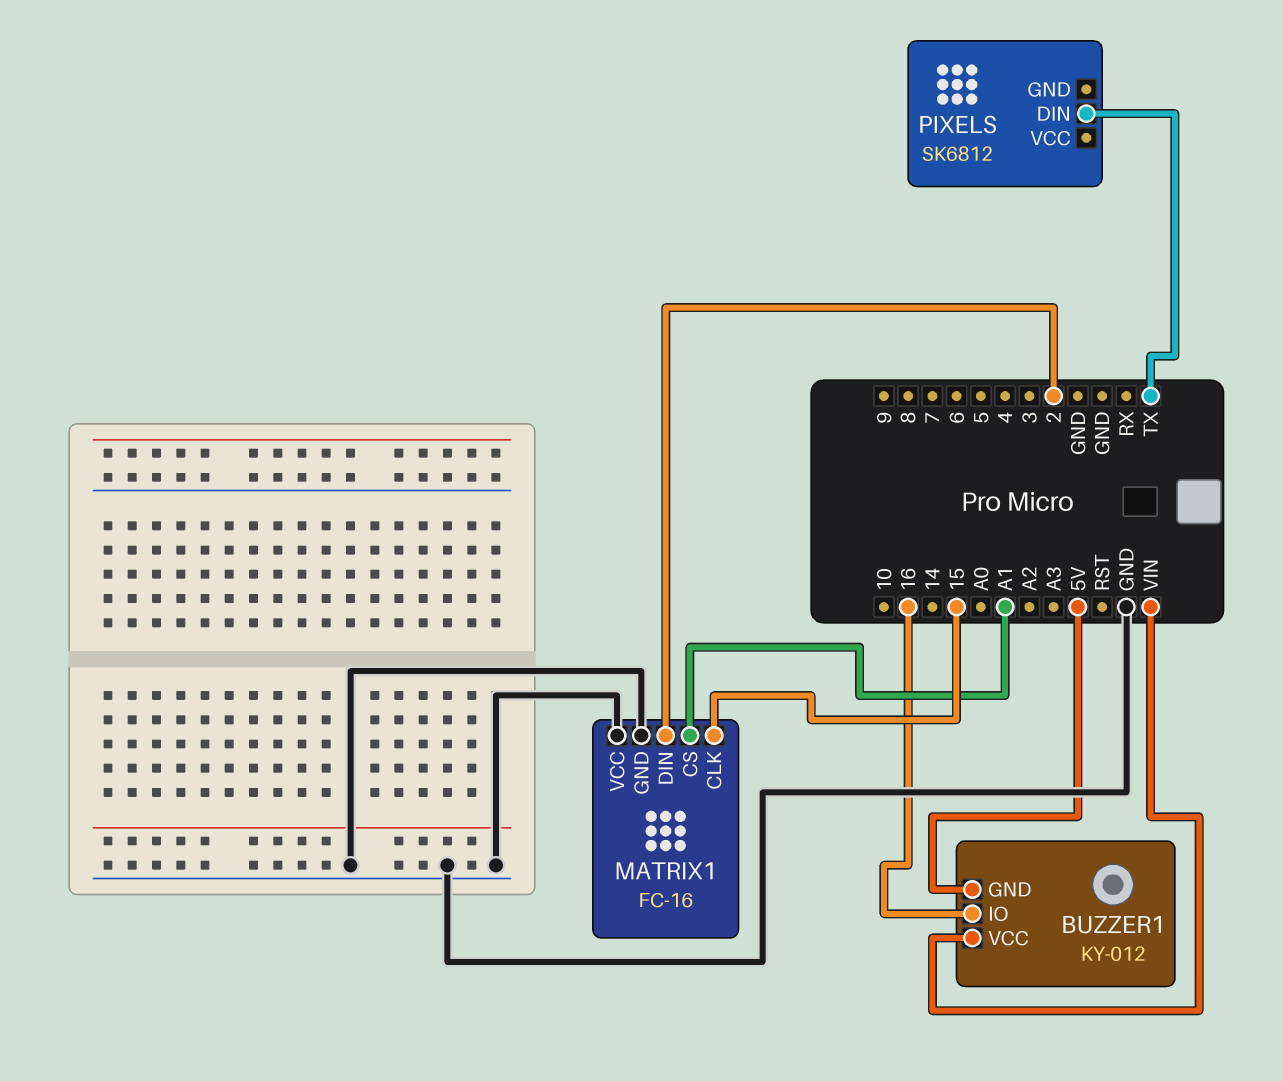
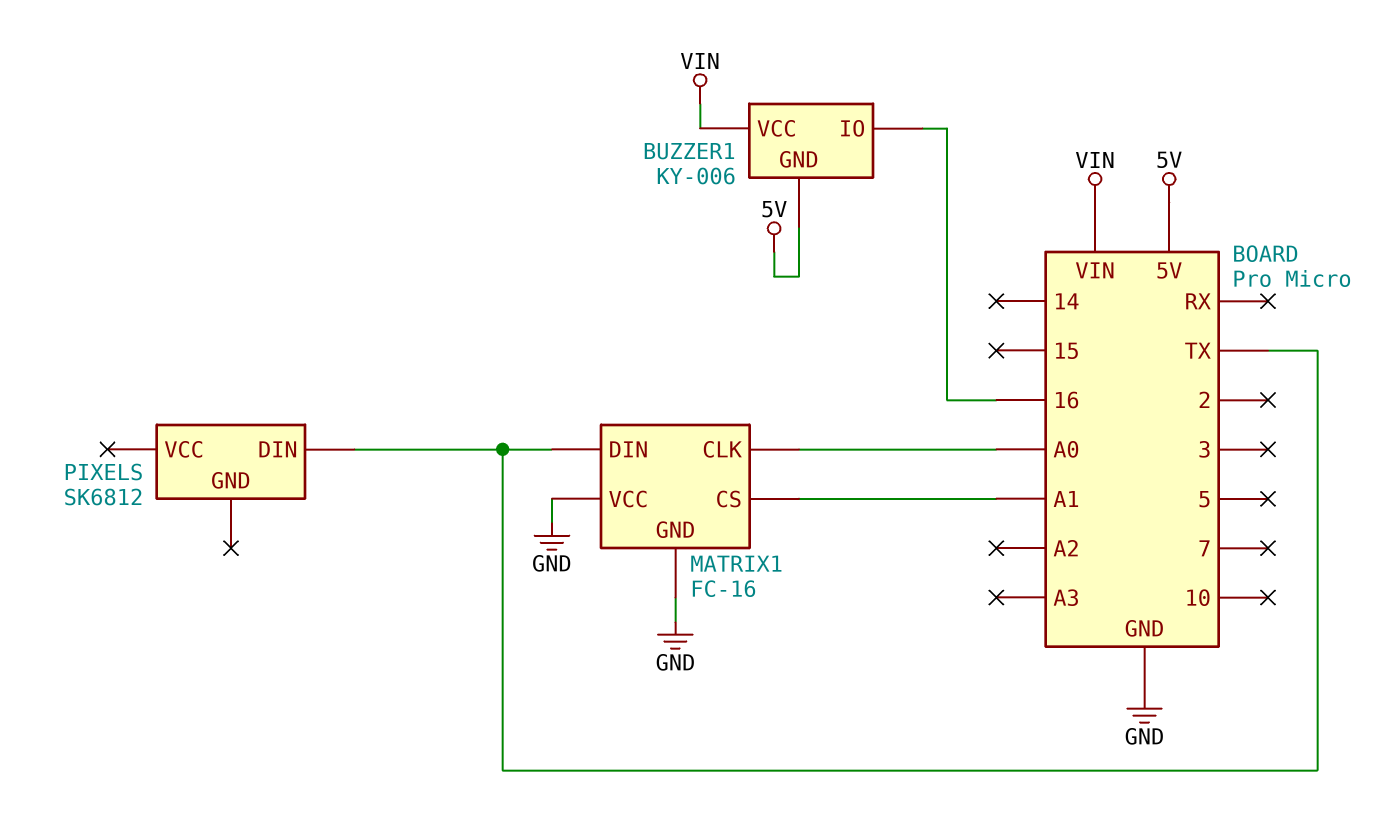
BUZZER1: KY-012 -> KY-006
MATRIX1 pin CLK: 15 -> A0
MATRIX1 pin DIN: 2 -> TX

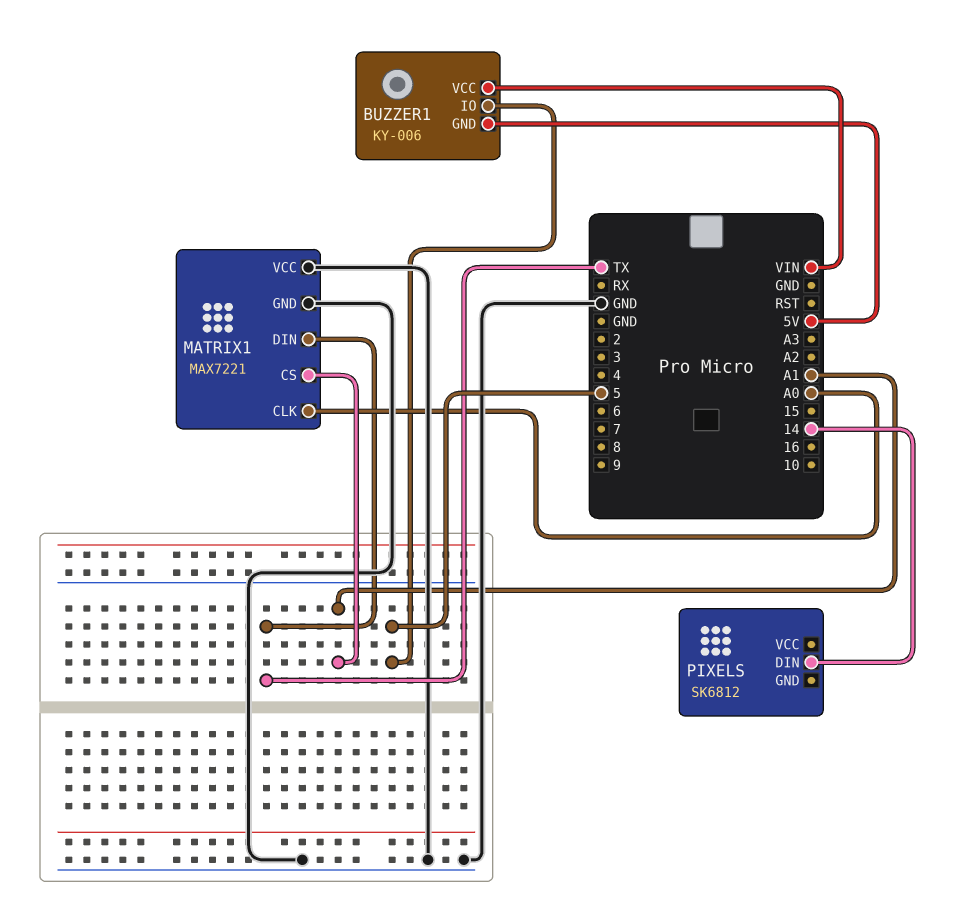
BUZZER1 pin IO: 16 -> 5
MATRIX1: FC-16 -> MAX7221
PIXELS pin DIN: TX -> 14

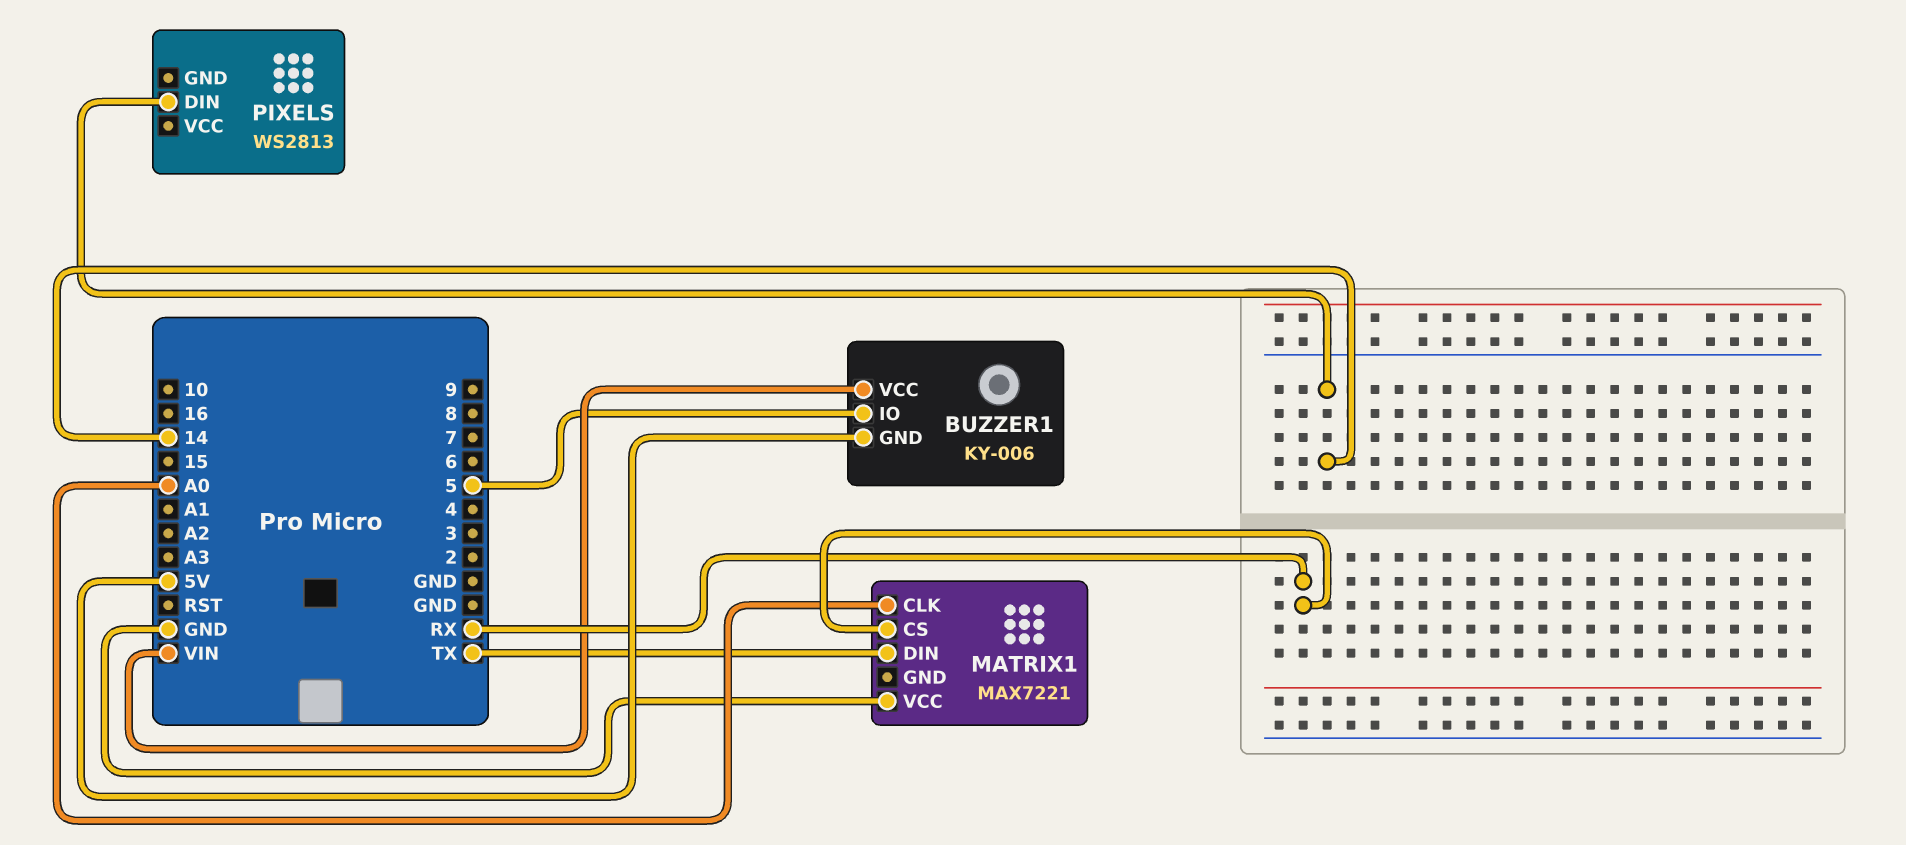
MATRIX1 pin CS: A1 -> RX
MATRIX1 pin GND: GND -> none
PIXELS: SK6812 -> WS2813

